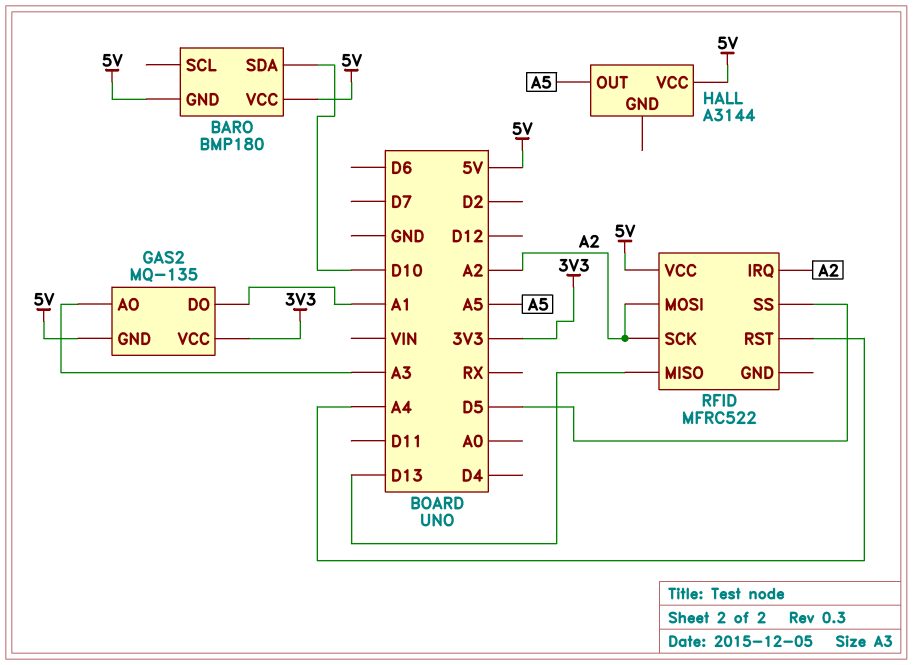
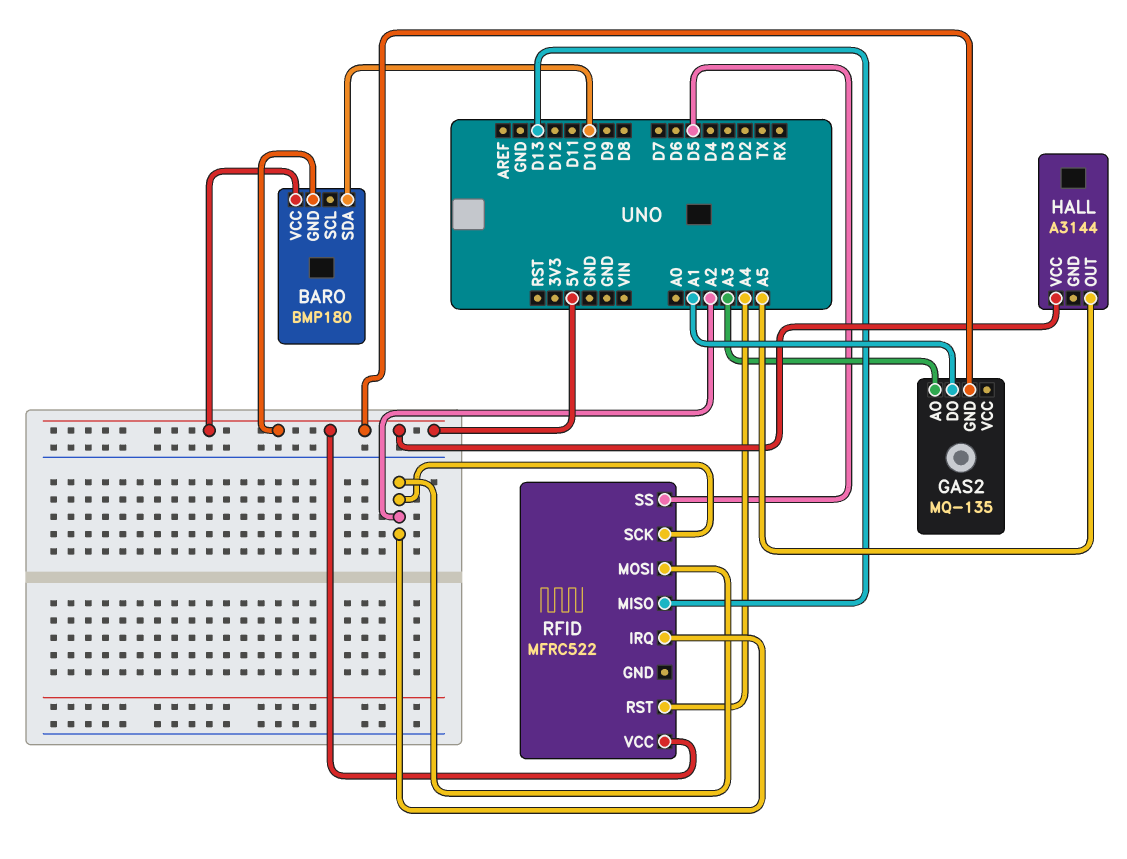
GAS2 pin VCC: 3V3 -> none

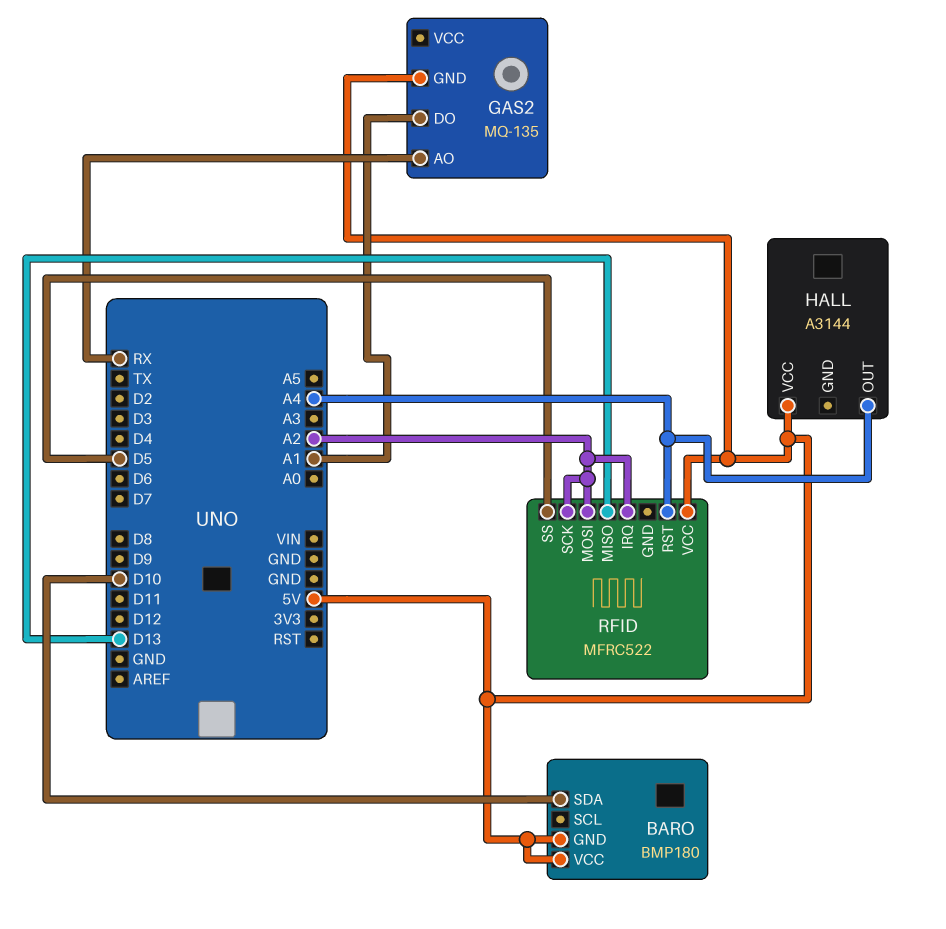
GAS2 pin AO: A3 -> RX
HALL pin OUT: A5 -> A4

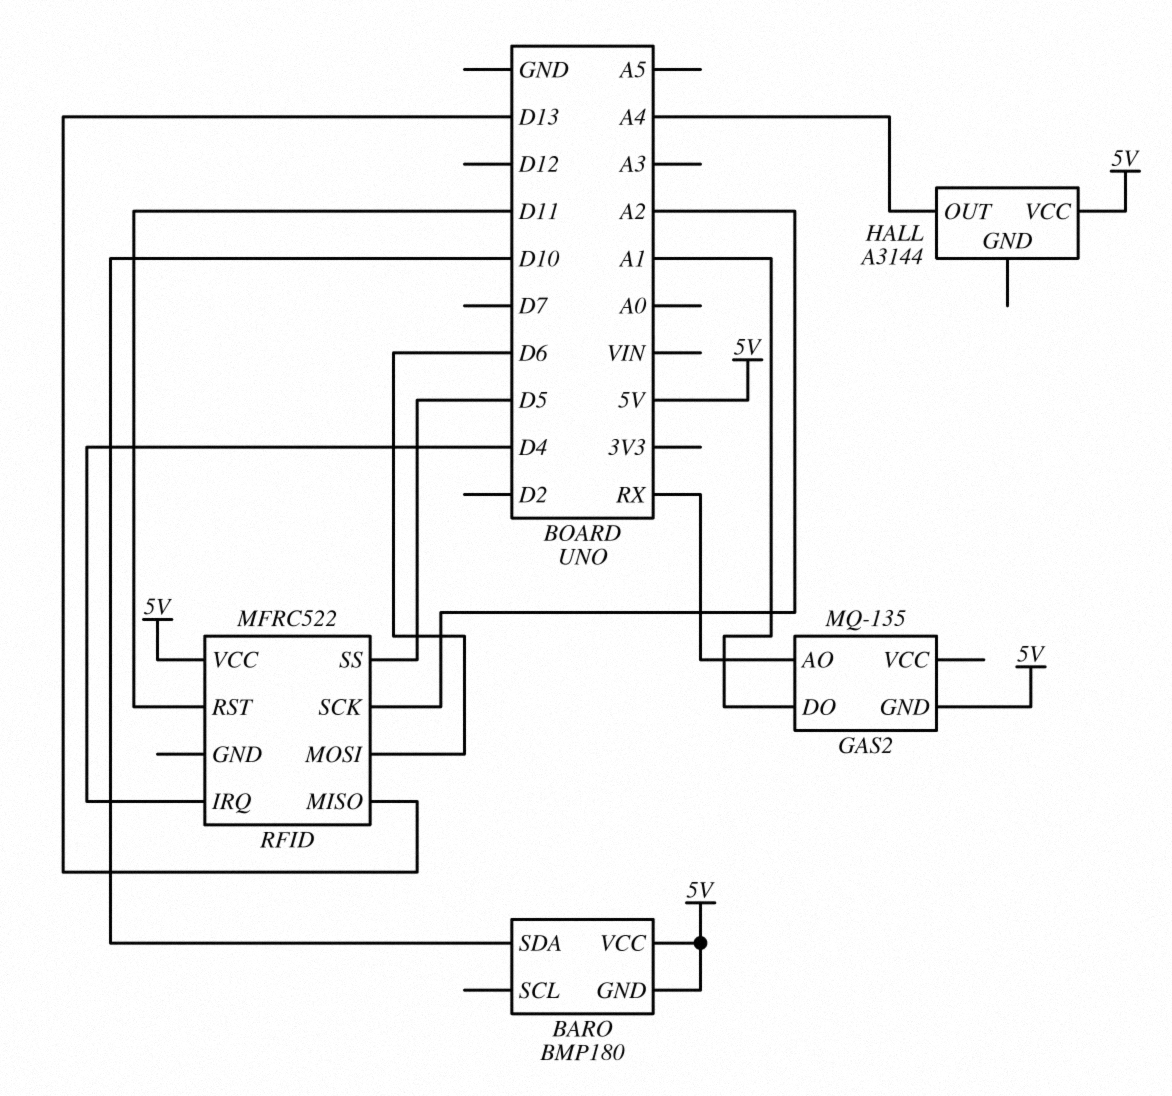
RFID pin IRQ: A2 -> D4
RFID pin MOSI: A2 -> D6
RFID pin RST: A4 -> D11

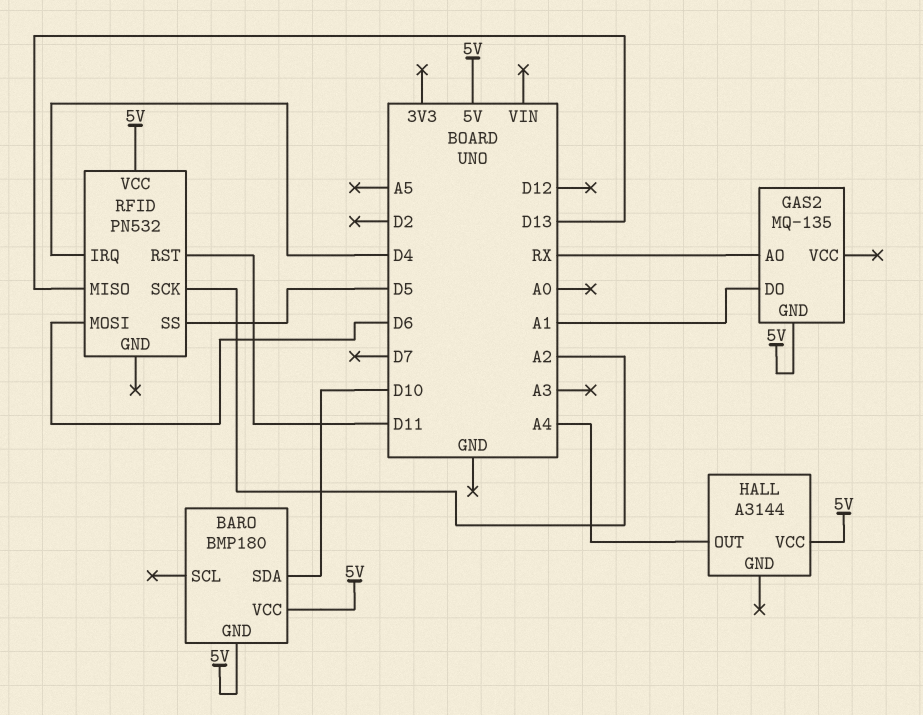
RFID: MFRC522 -> PN532

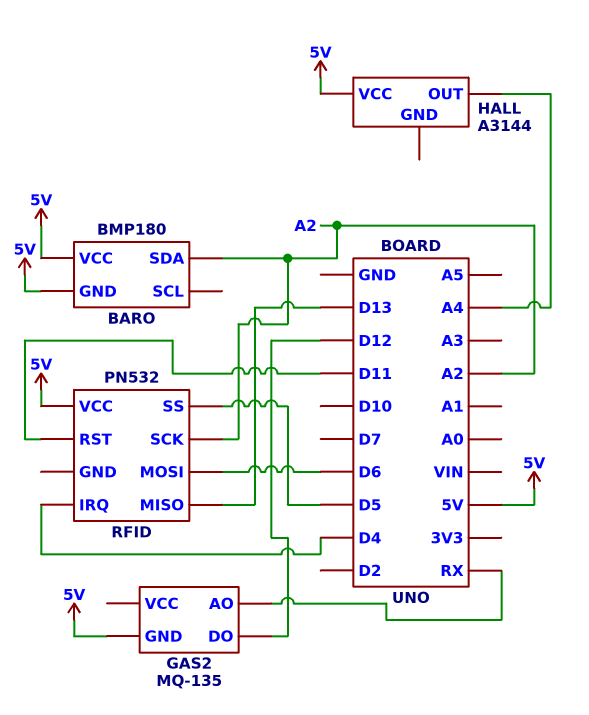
BARO pin SDA: D10 -> A2
GAS2 pin DO: A1 -> D12

